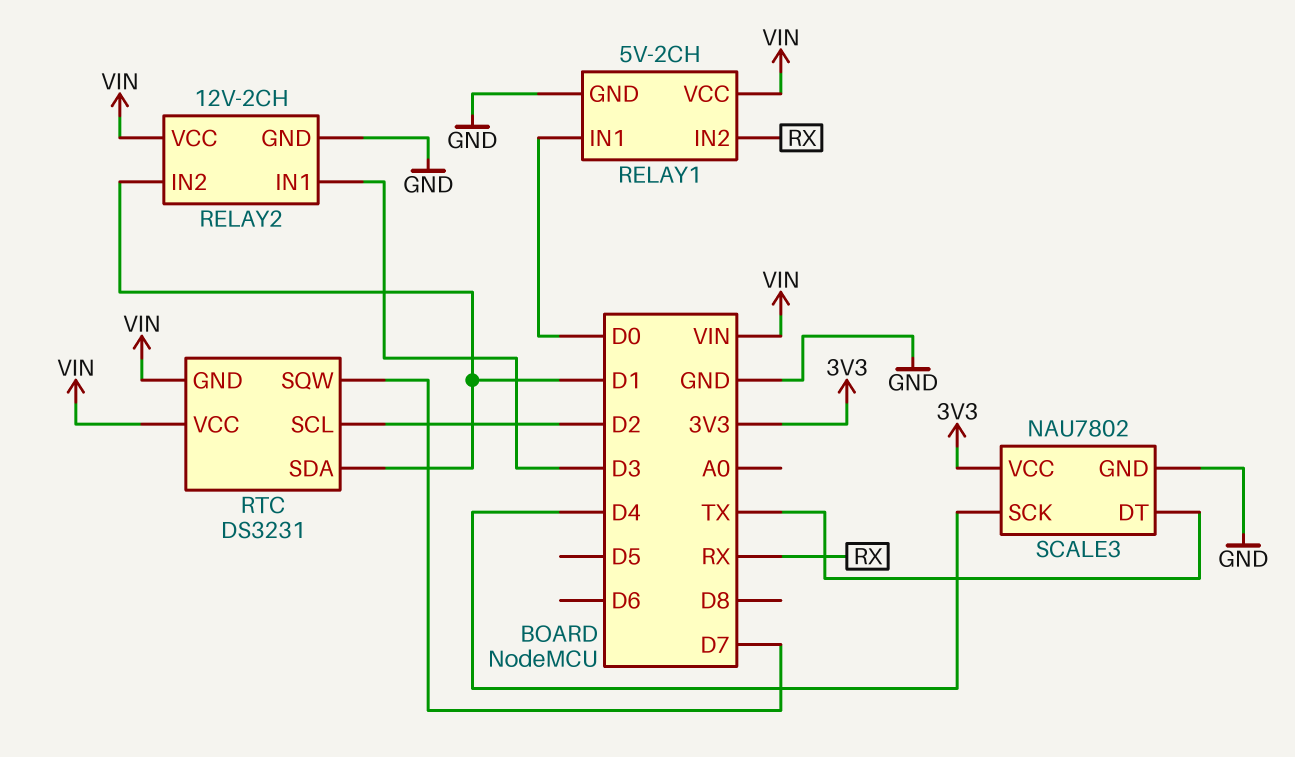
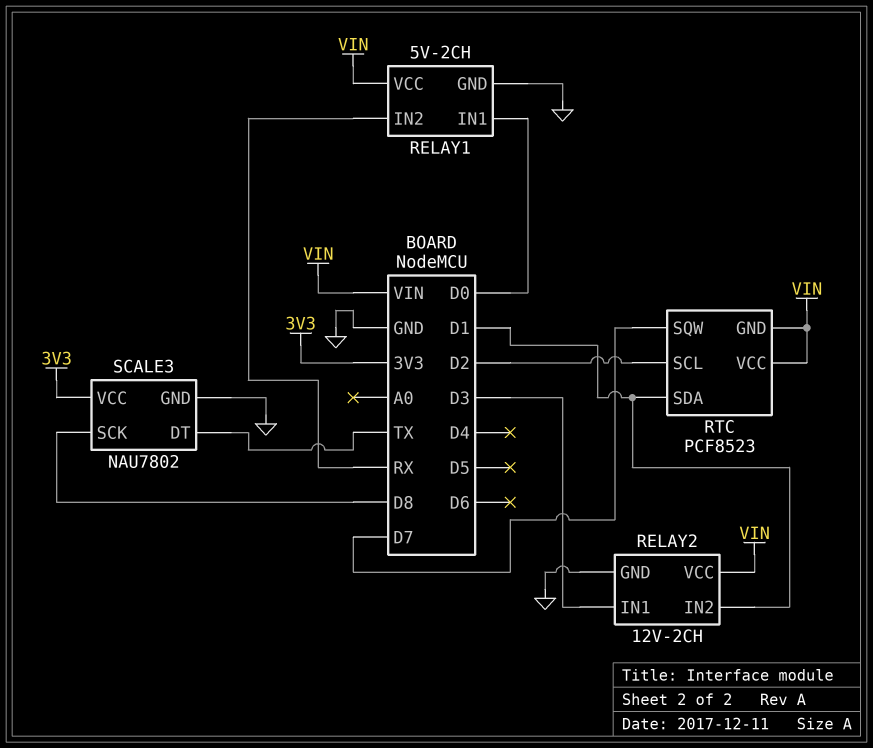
RTC: DS3231 -> PCF8523
SCALE3 pin SCK: D4 -> D8

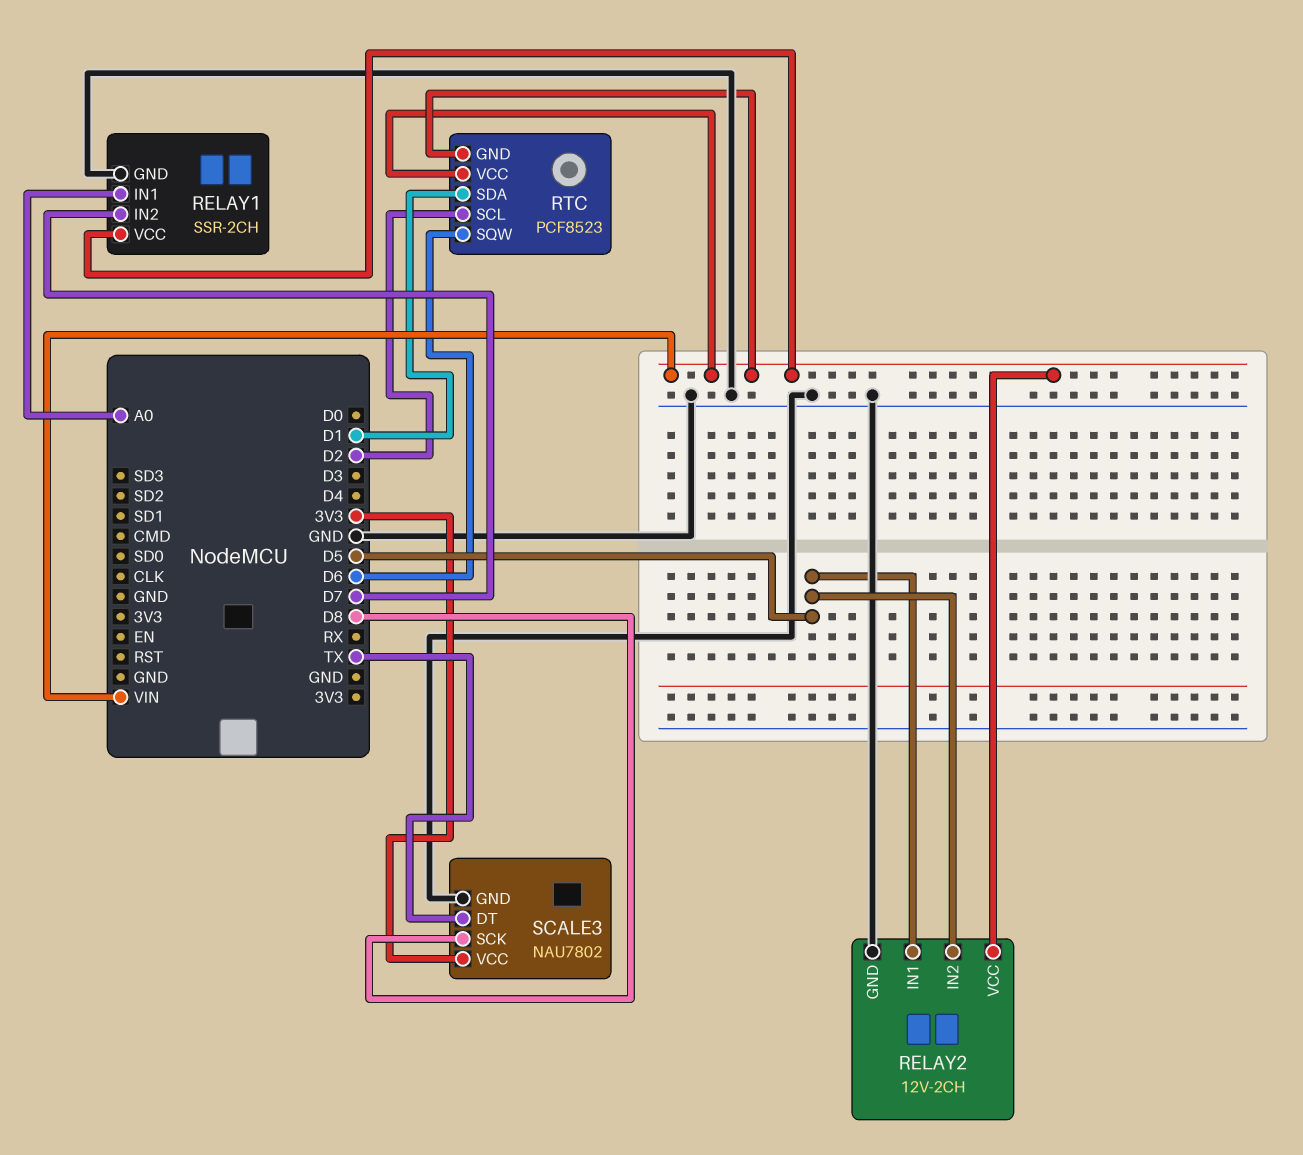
RELAY1: 5V-2CH -> SSR-2CH
RELAY1 pin IN1: D0 -> A0
RELAY1 pin IN2: RX -> D7
RELAY2 pin IN1: D3 -> D5
RELAY2 pin IN2: D1 -> D5
RTC pin SQW: D7 -> D6

